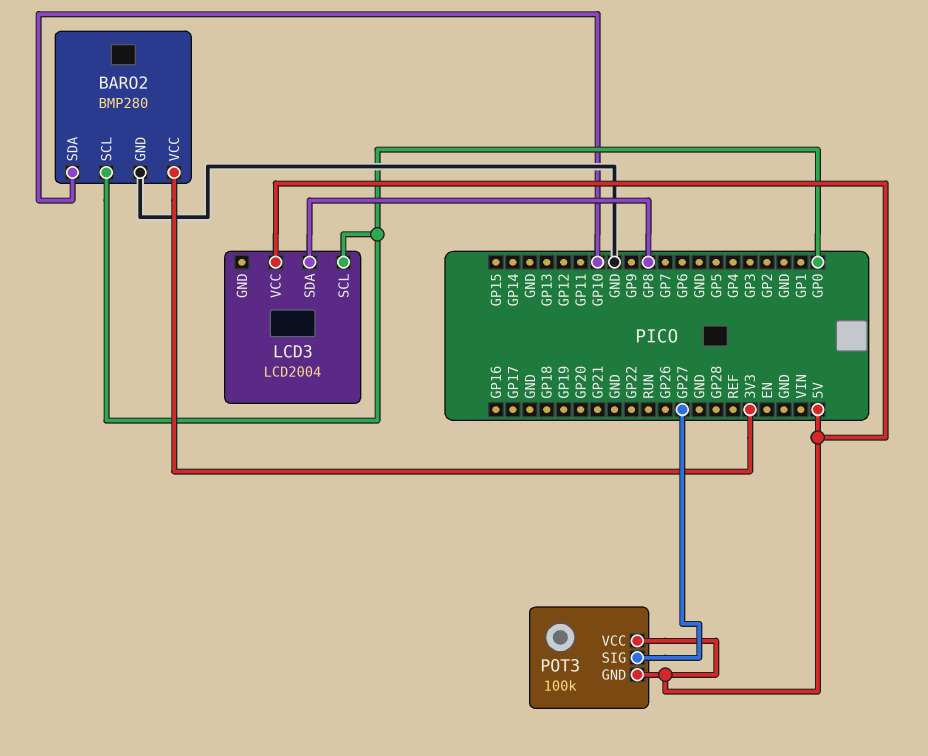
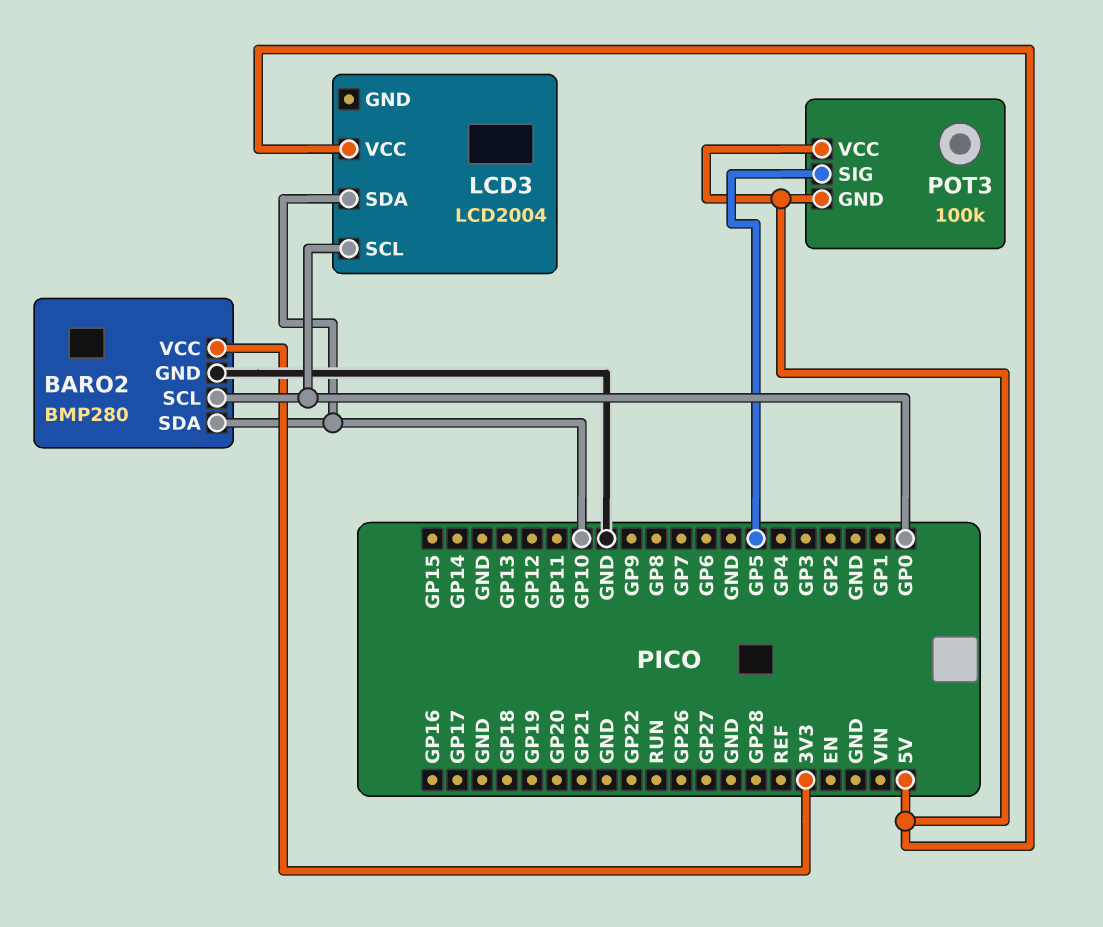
LCD3 pin SDA: GP8 -> GP10
POT3 pin SIG: GP27 -> GP5

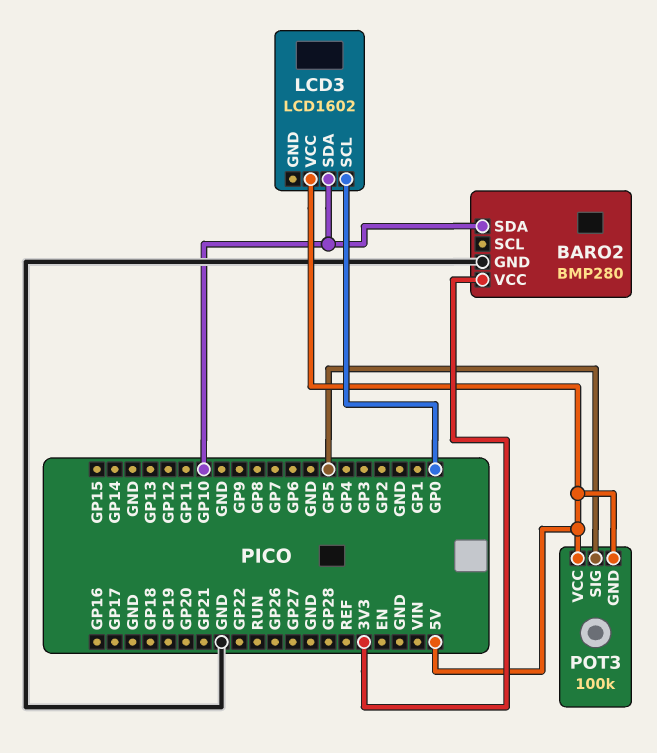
BARO2 pin SCL: GP0 -> none
LCD3: LCD2004 -> LCD1602

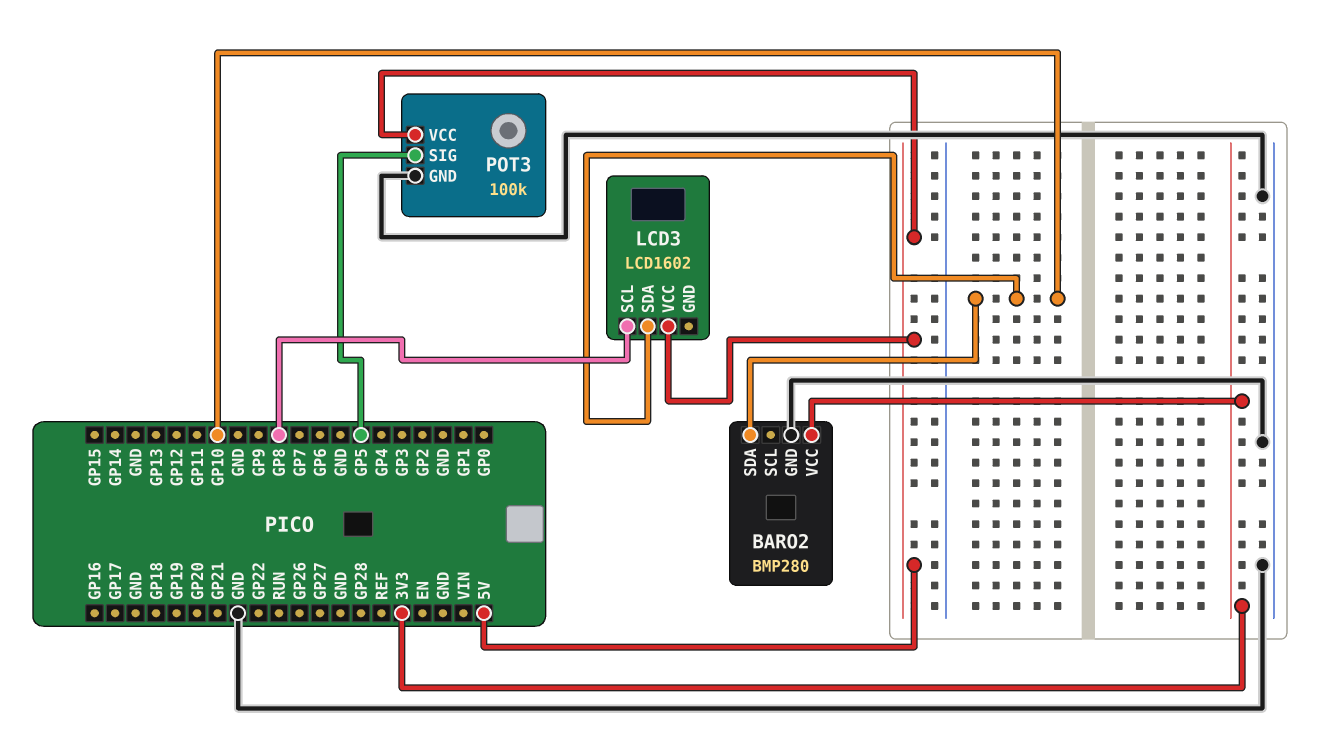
LCD3 pin SCL: GP0 -> GP8
POT3 pin GND: 5V -> GND

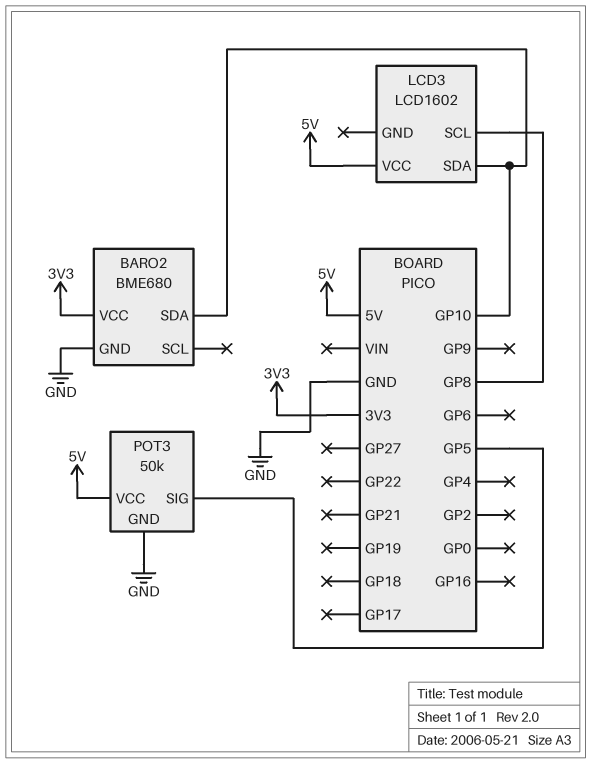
BARO2: BMP280 -> BME680
POT3: 100k -> 50k

